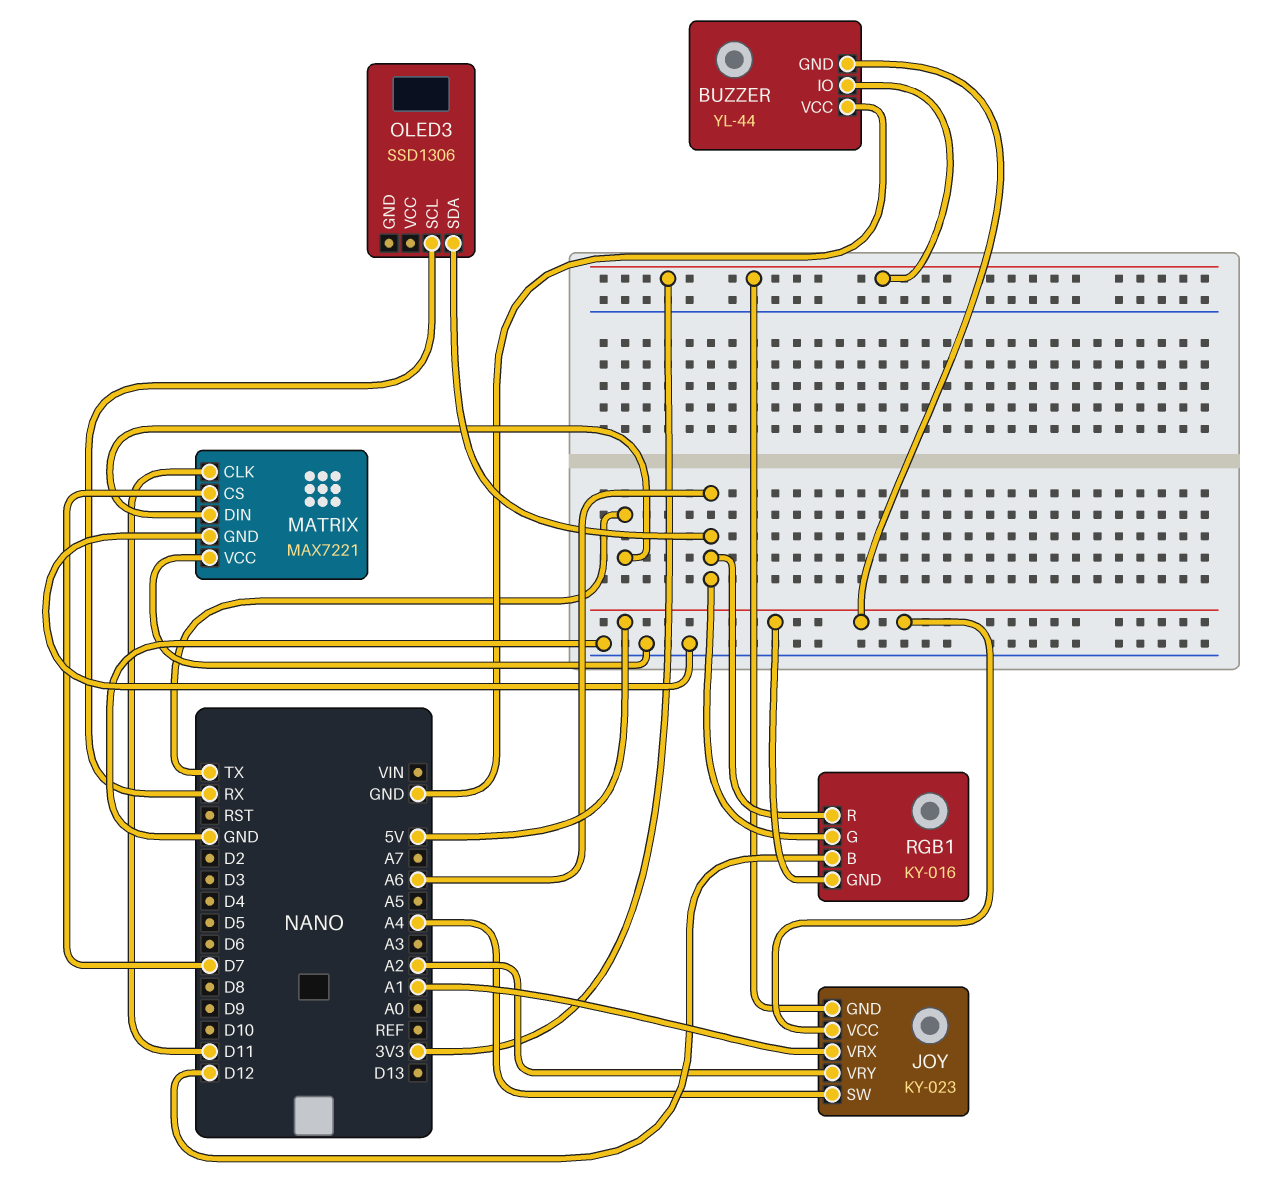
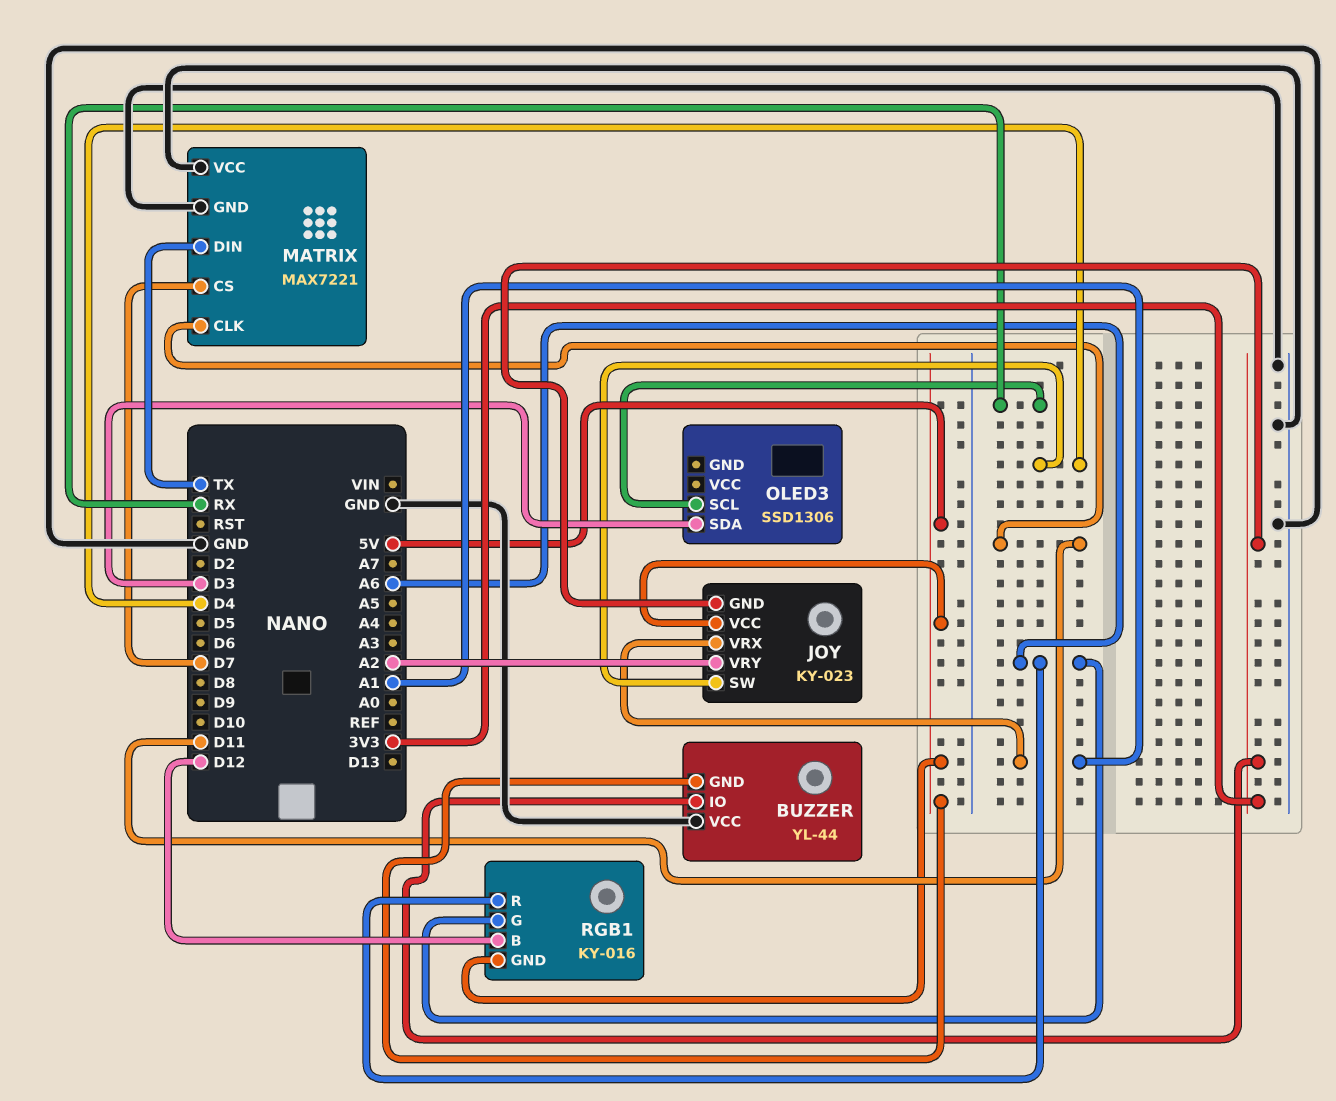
JOY pin SW: A4 -> D4
OLED3 pin SDA: A6 -> D3

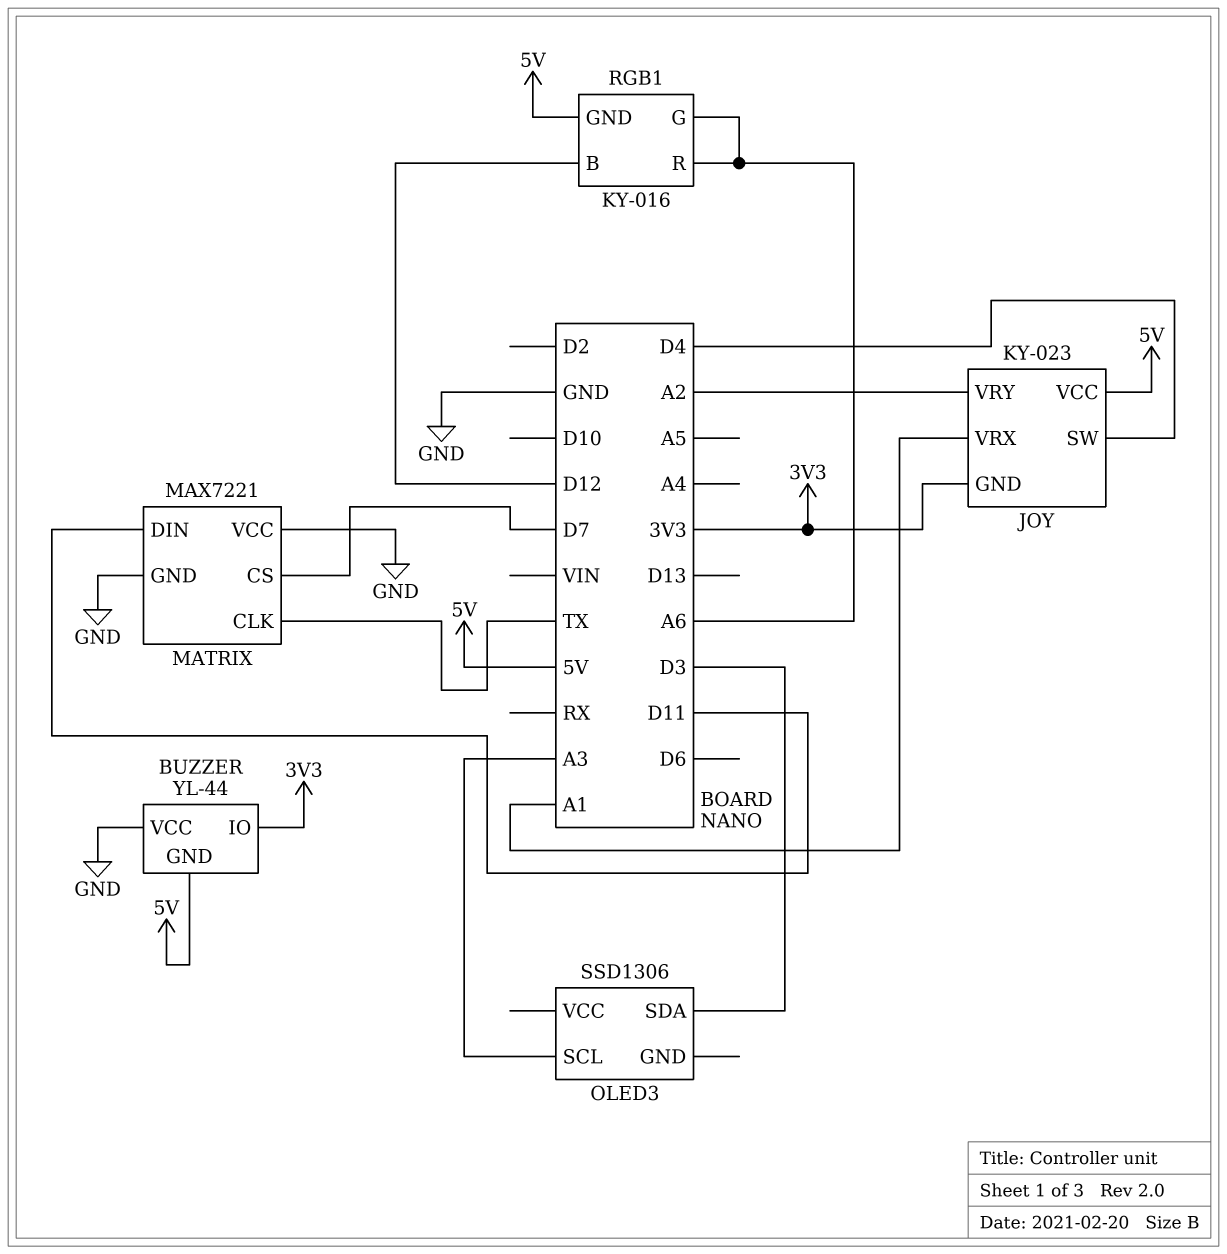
MATRIX pin CLK: D11 -> TX
MATRIX pin DIN: TX -> D11
OLED3 pin SCL: RX -> A3

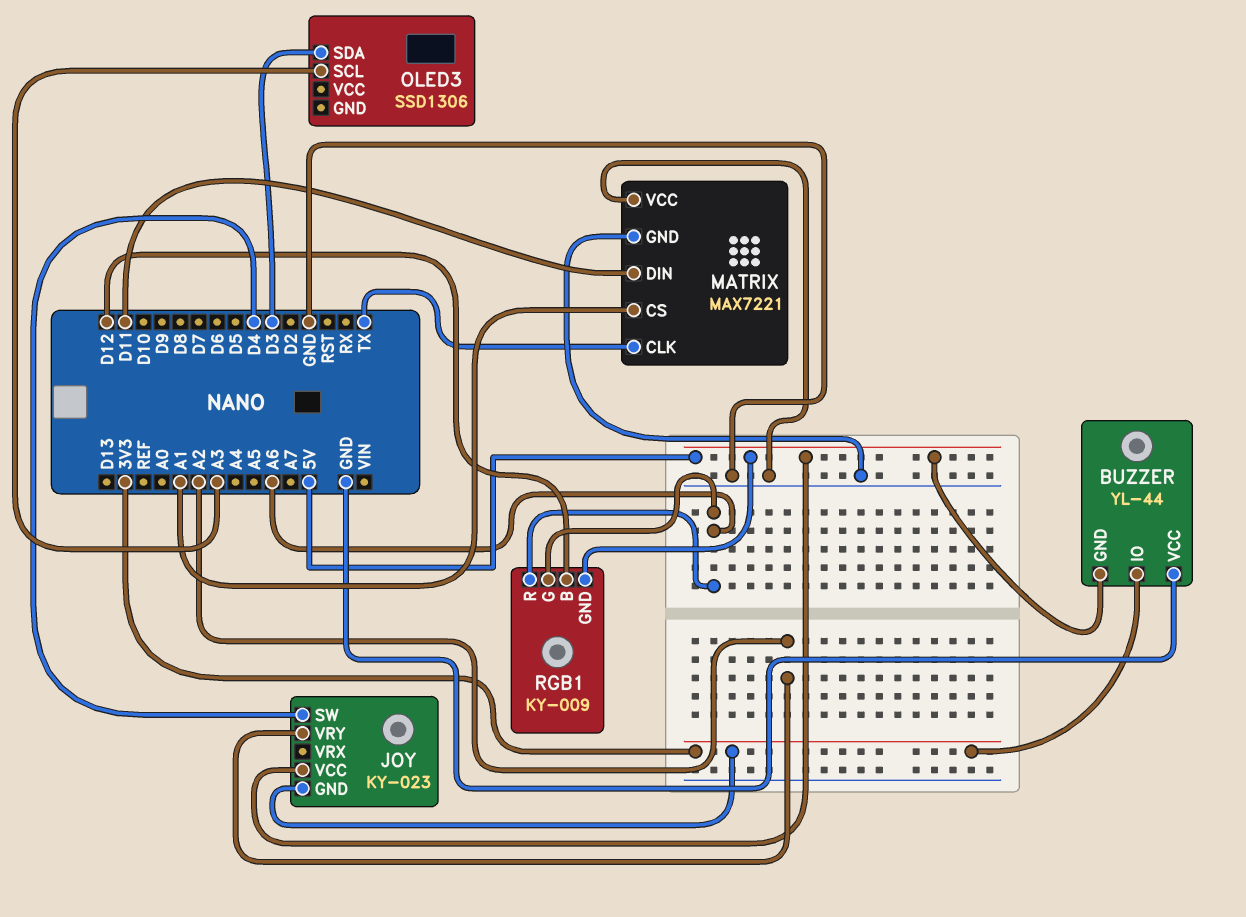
JOY pin VRX: A1 -> none
MATRIX pin CS: D7 -> A1
RGB1: KY-016 -> KY-009

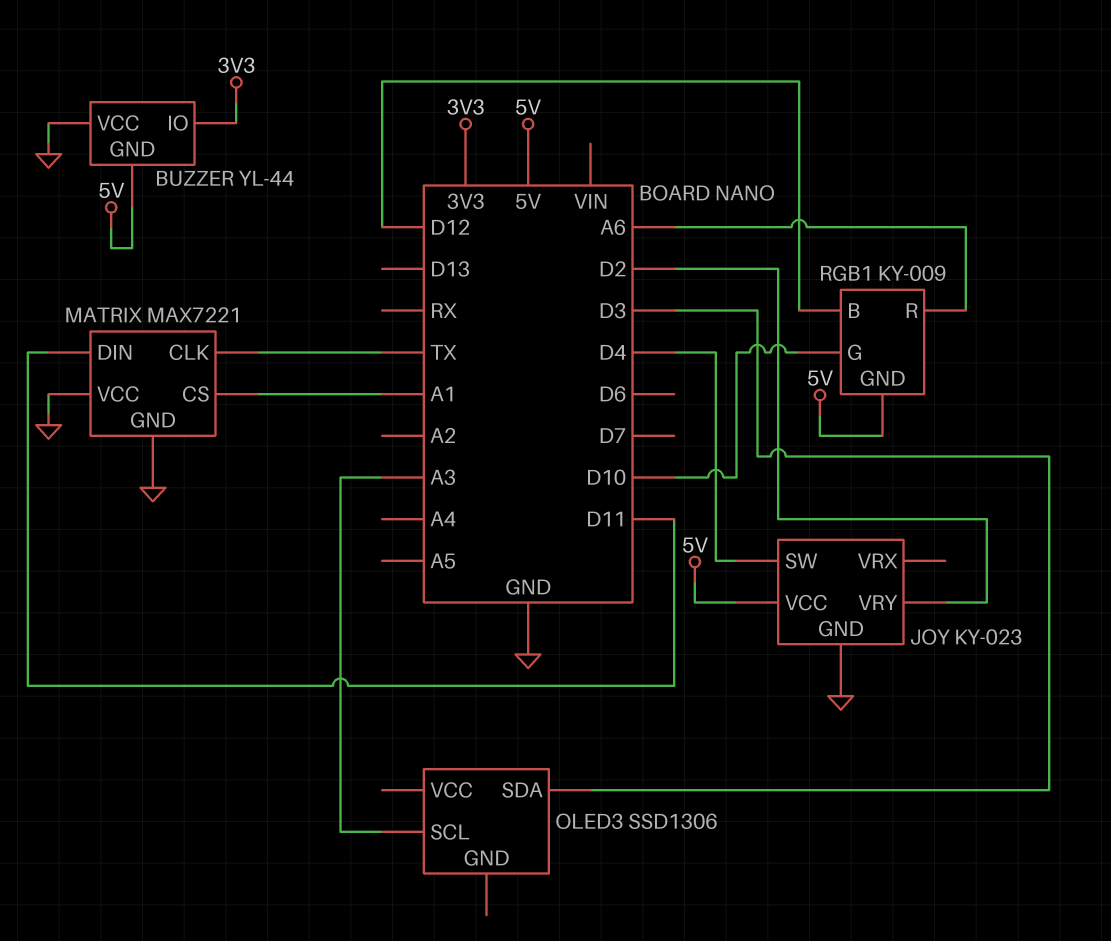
JOY pin GND: 3V3 -> GND
JOY pin VRY: A2 -> D2
RGB1 pin G: A6 -> D10

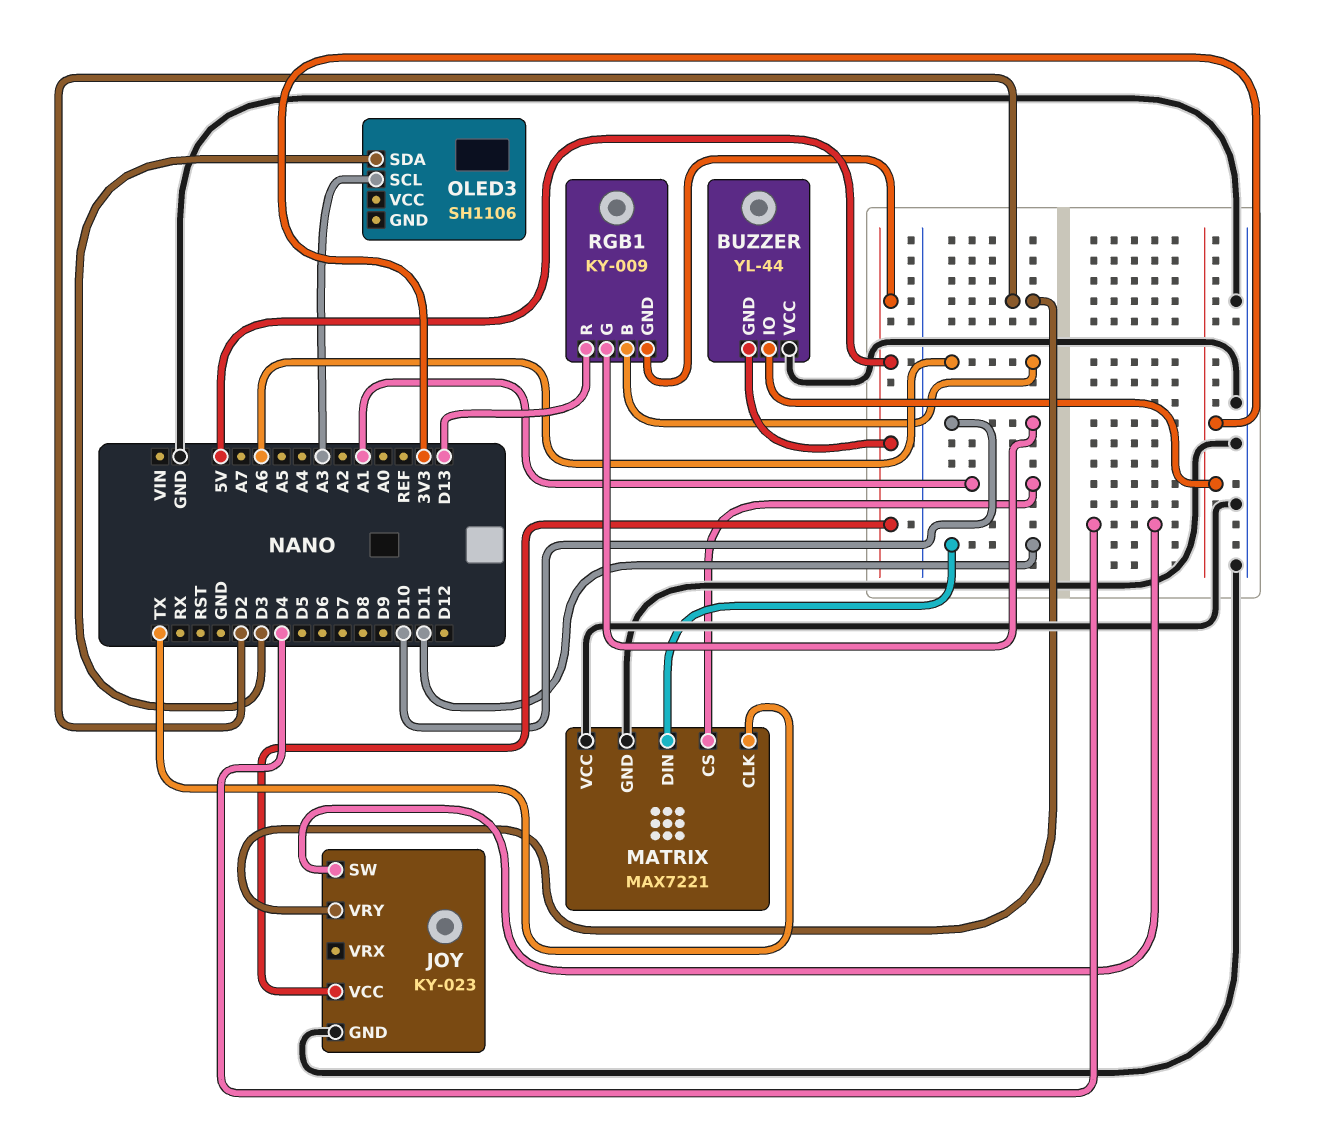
OLED3: SSD1306 -> SH1106
RGB1 pin B: D12 -> A6
RGB1 pin R: A6 -> D13

